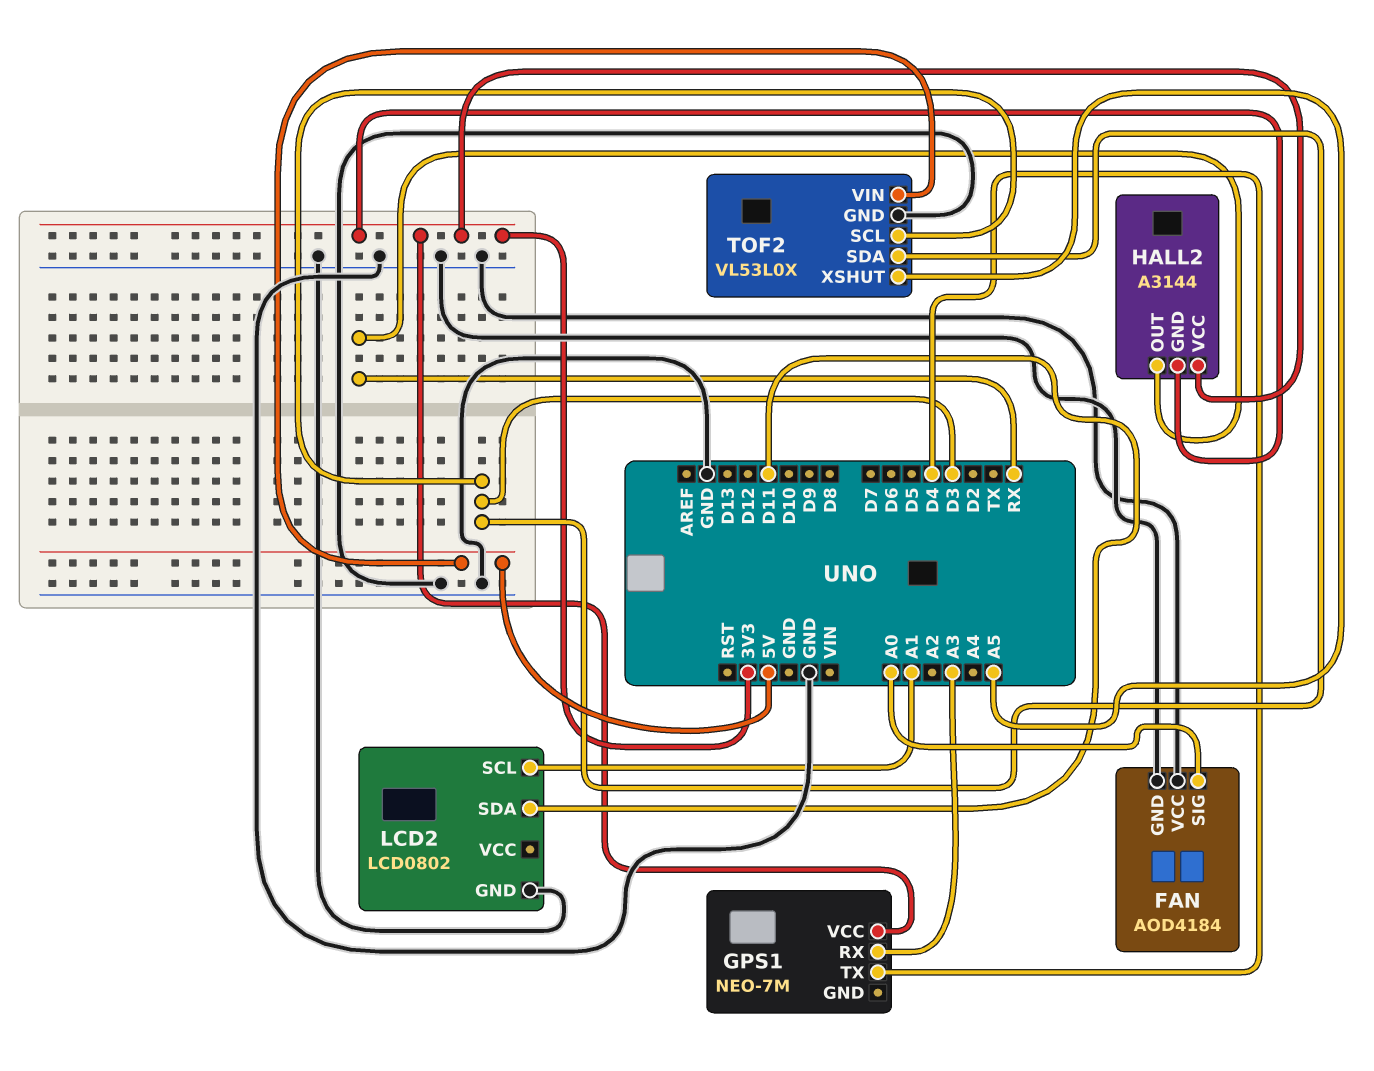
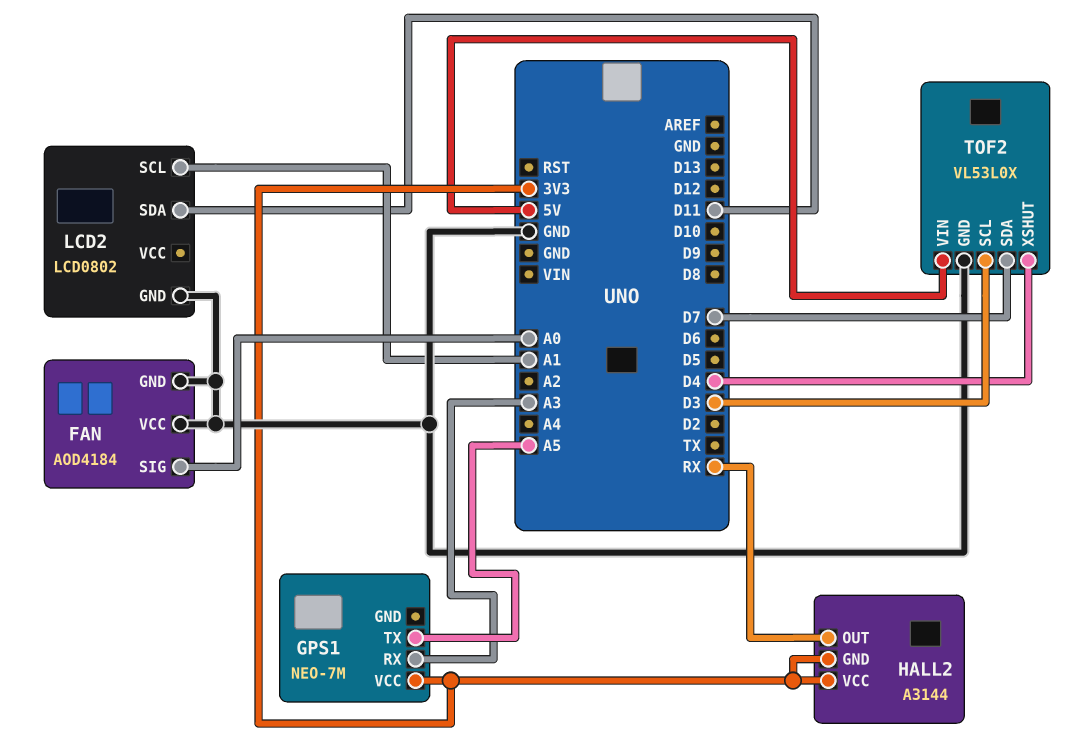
GPS1 pin TX: D4 -> A5
TOF2 pin SDA: D3 -> D7
TOF2 pin XSHUT: A5 -> D4

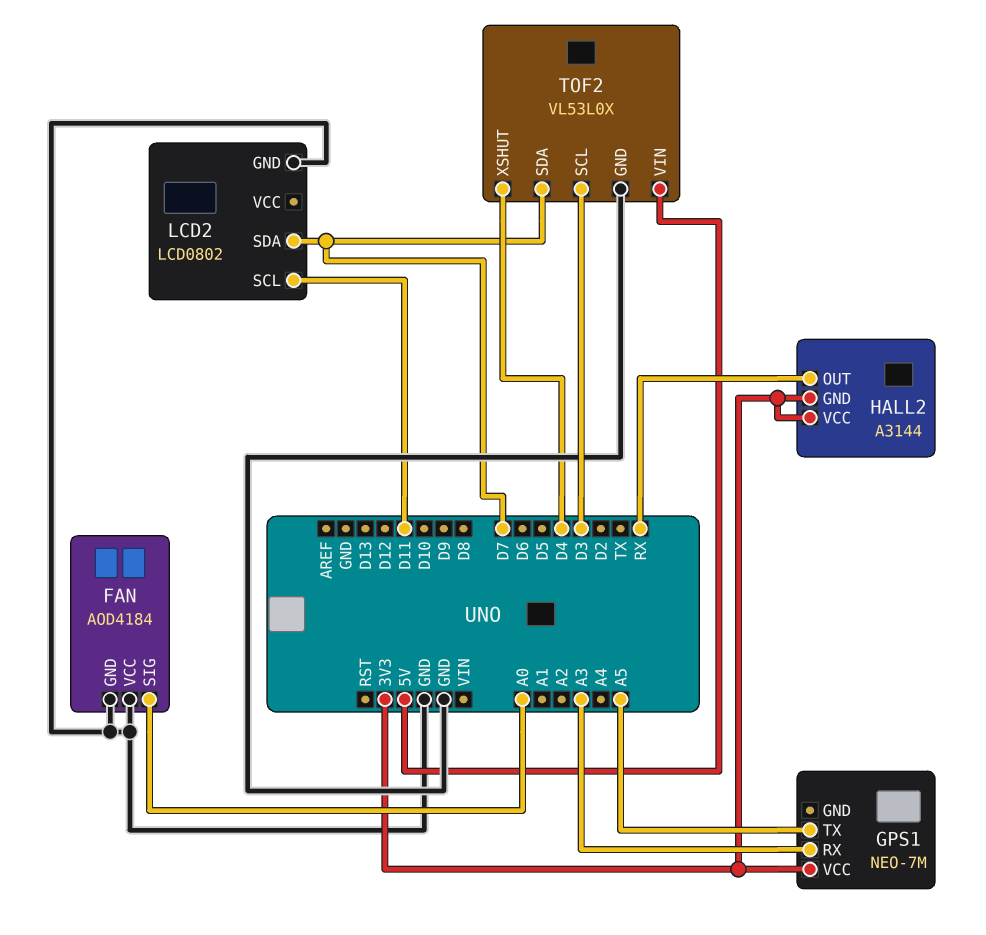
LCD2 pin SCL: A1 -> D11
LCD2 pin SDA: D11 -> D7

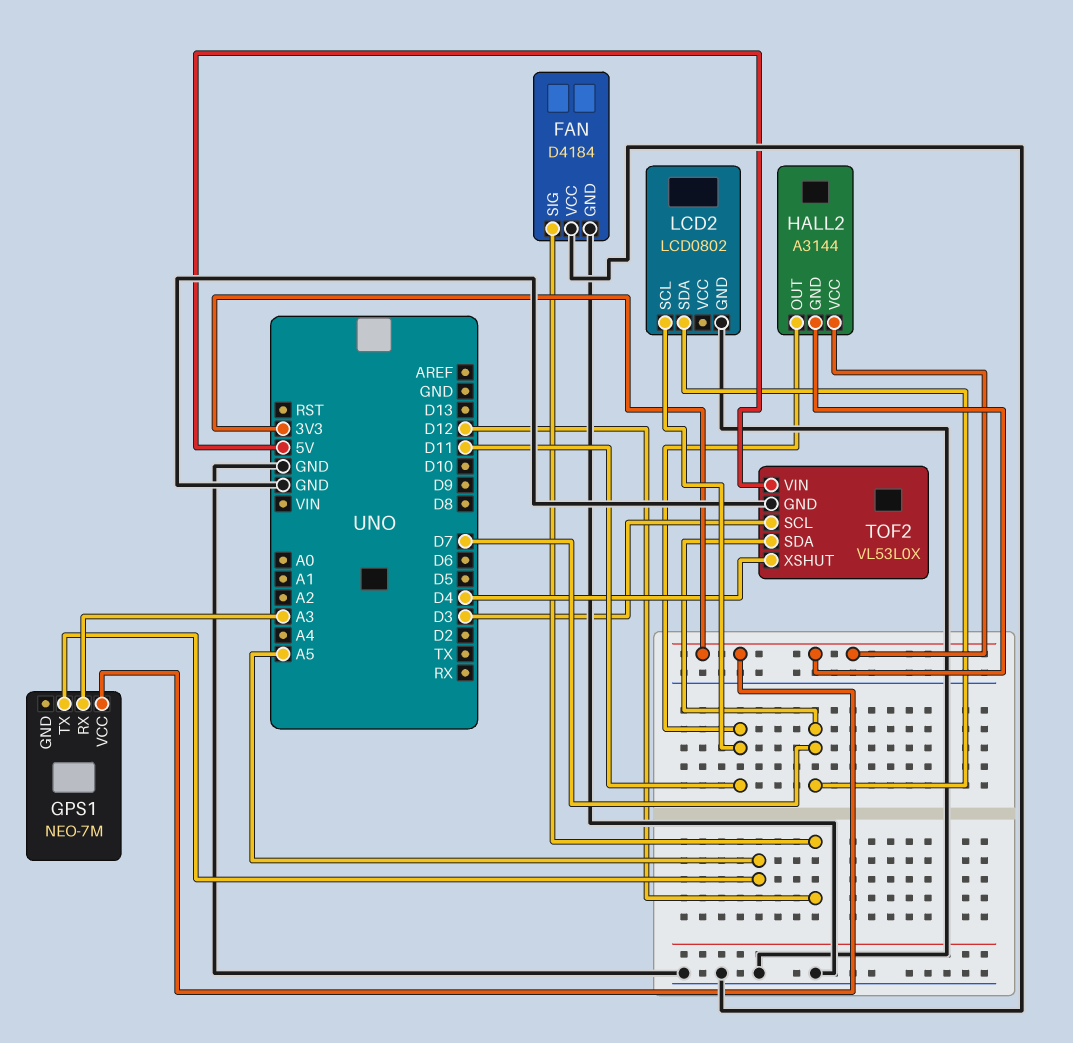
FAN: AOD4184 -> D4184
FAN pin SIG: A0 -> D12
HALL2 pin OUT: RX -> D11

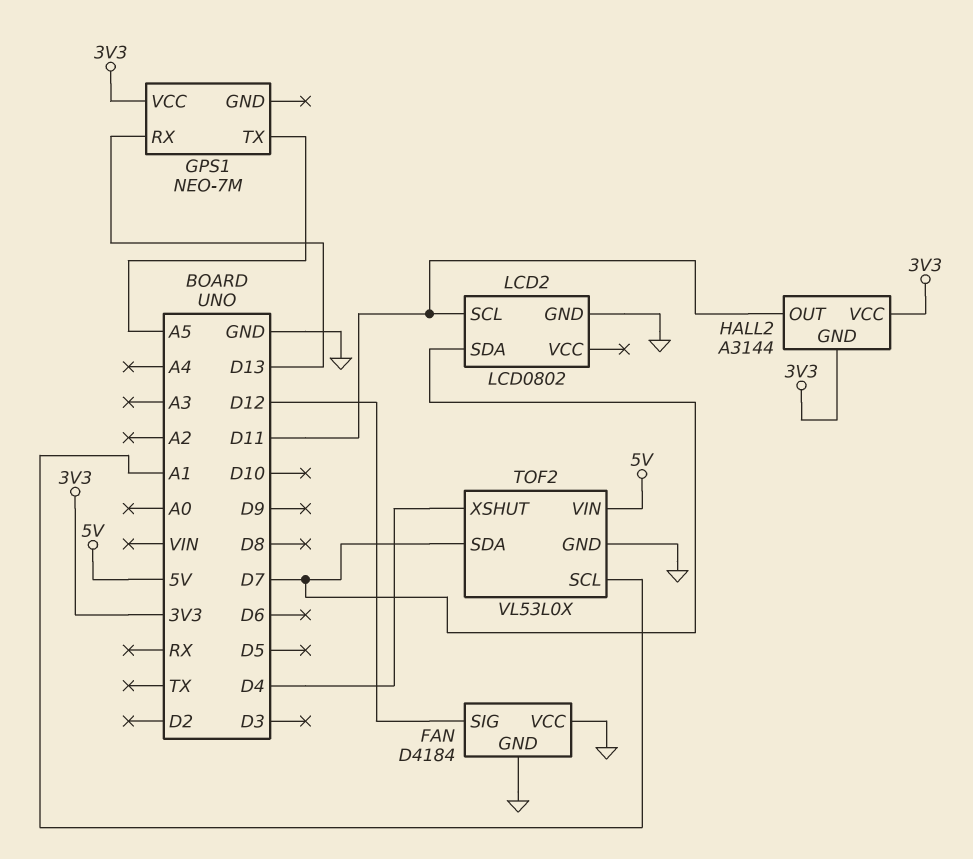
GPS1 pin RX: A3 -> D13
TOF2 pin SCL: D3 -> A1

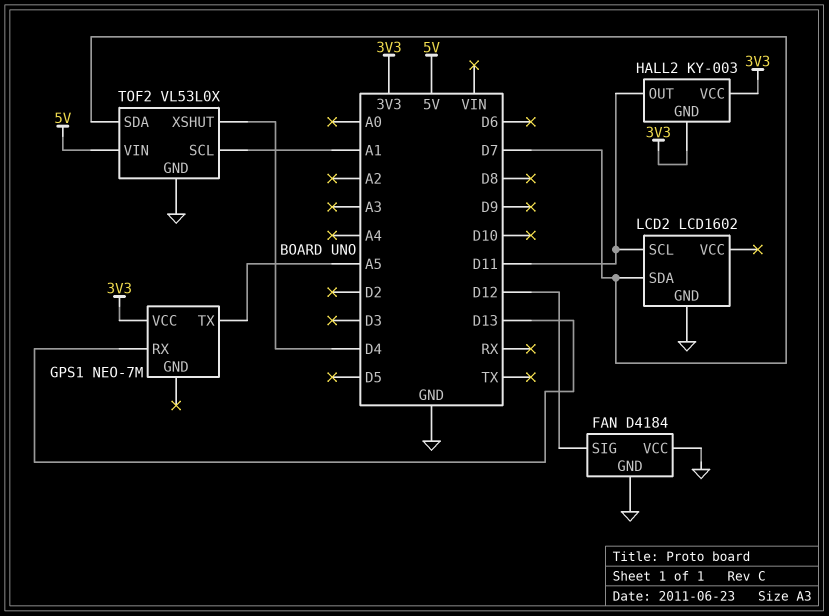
HALL2: A3144 -> KY-003
LCD2: LCD0802 -> LCD1602

